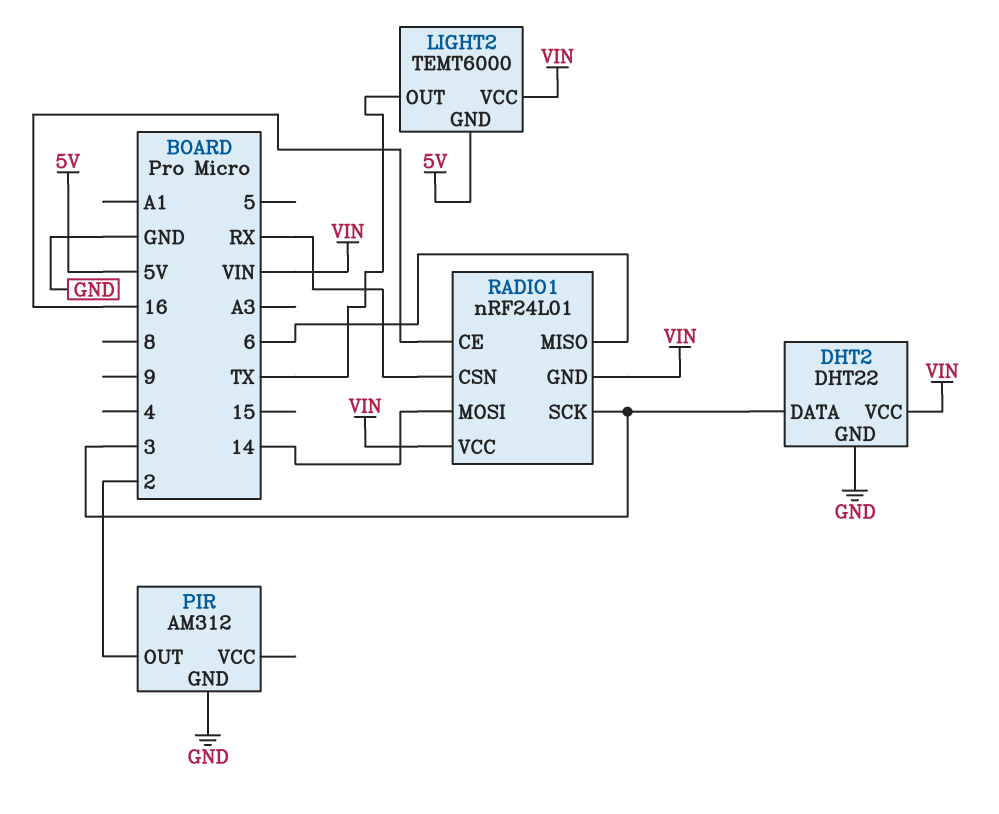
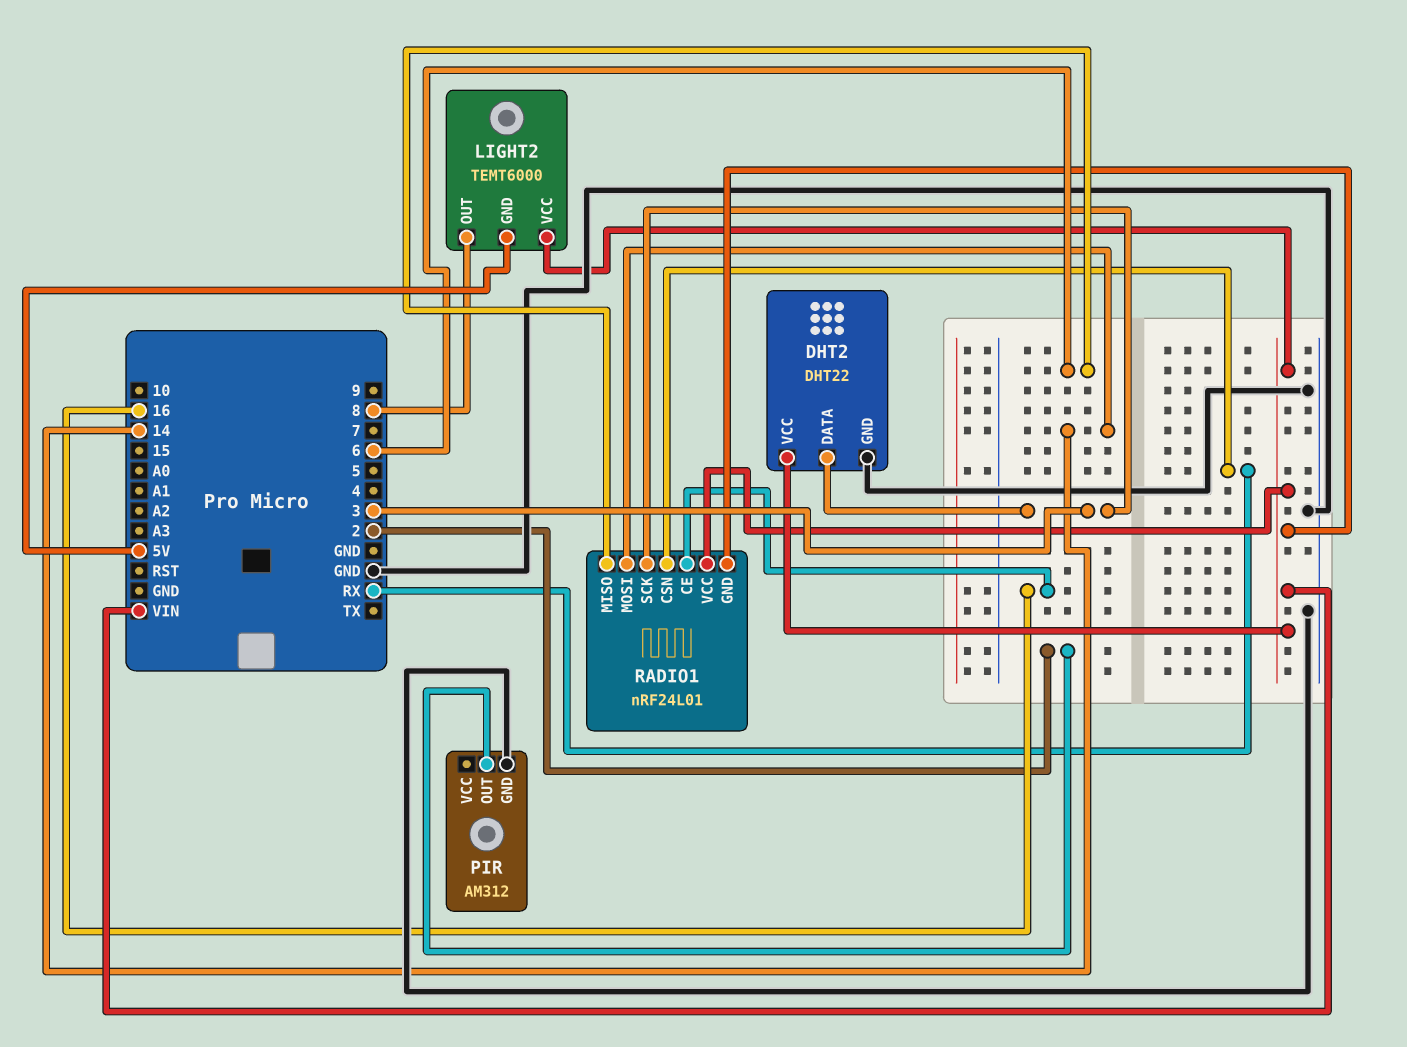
LIGHT2 pin OUT: TX -> 8

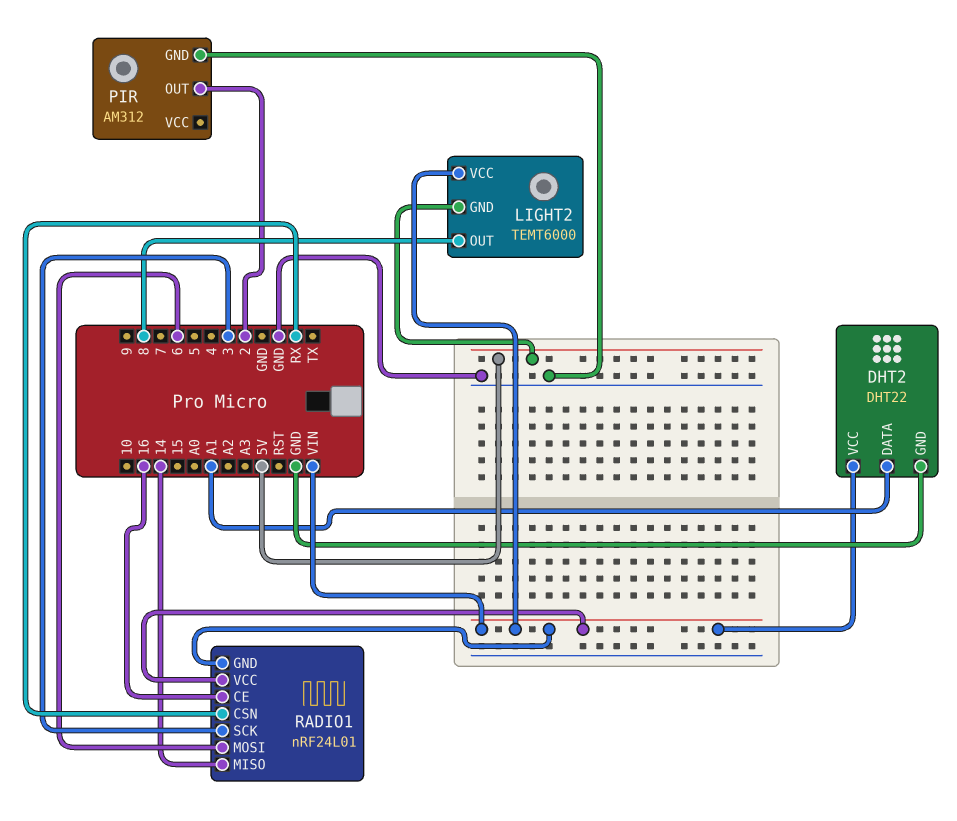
DHT2 pin DATA: 3 -> A1
RADIO1 pin MISO: 6 -> 14
RADIO1 pin MOSI: 14 -> 6

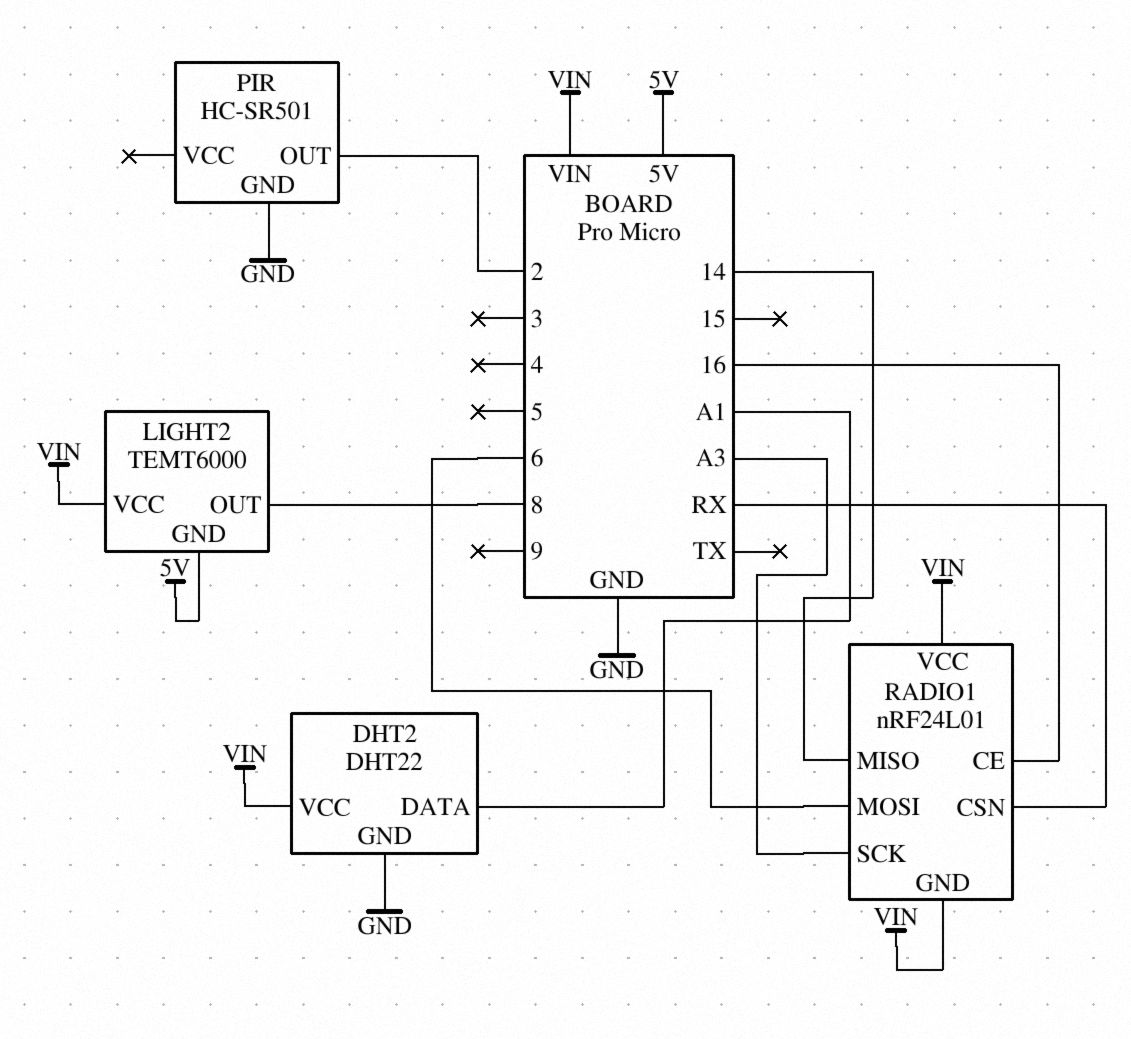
PIR: AM312 -> HC-SR501
RADIO1 pin SCK: 3 -> A3

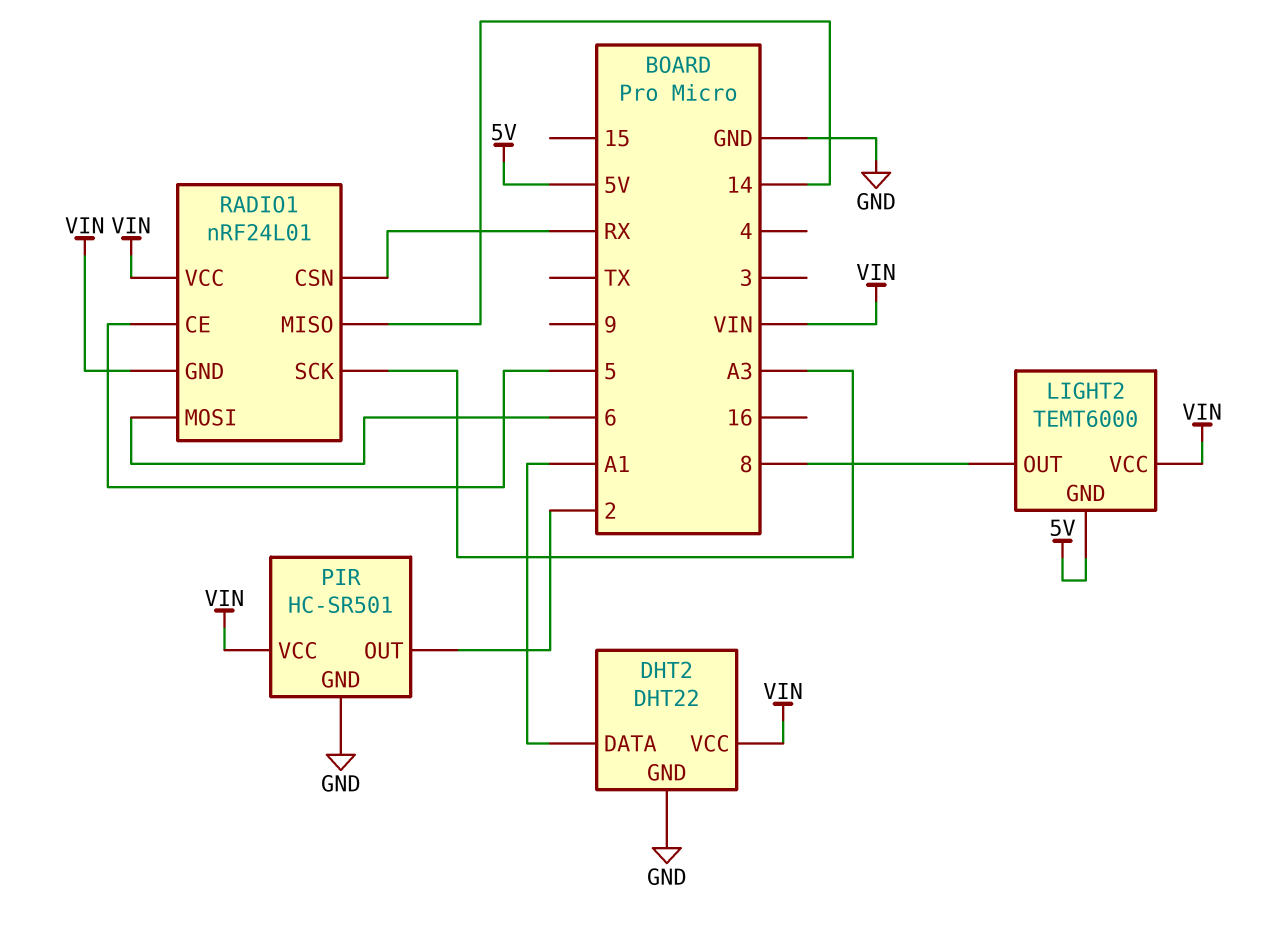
PIR pin VCC: none -> VIN
RADIO1 pin CE: 16 -> 5

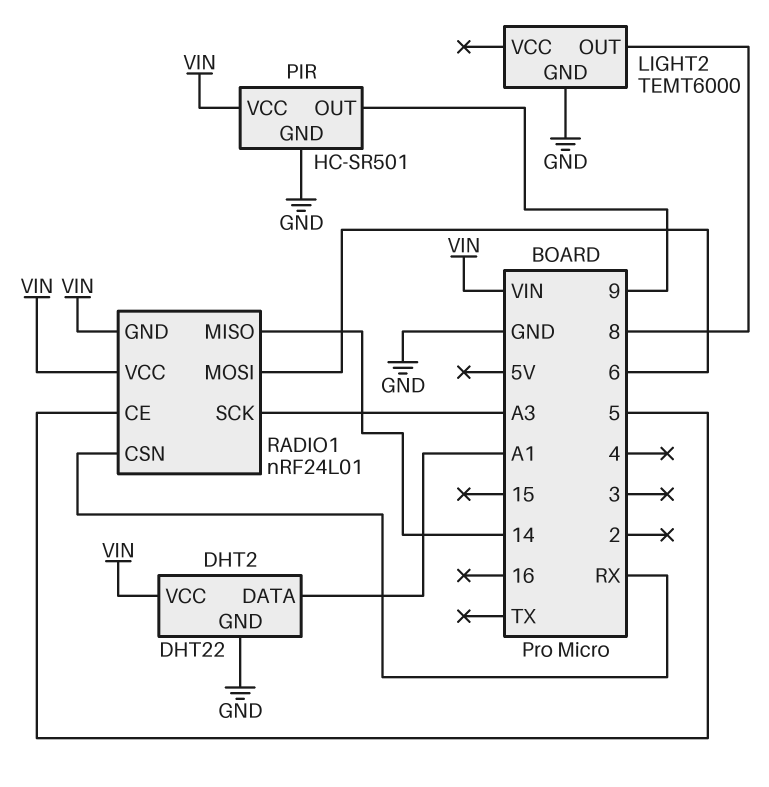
LIGHT2 pin GND: 5V -> GND
LIGHT2 pin VCC: VIN -> none
PIR pin OUT: 2 -> 9

